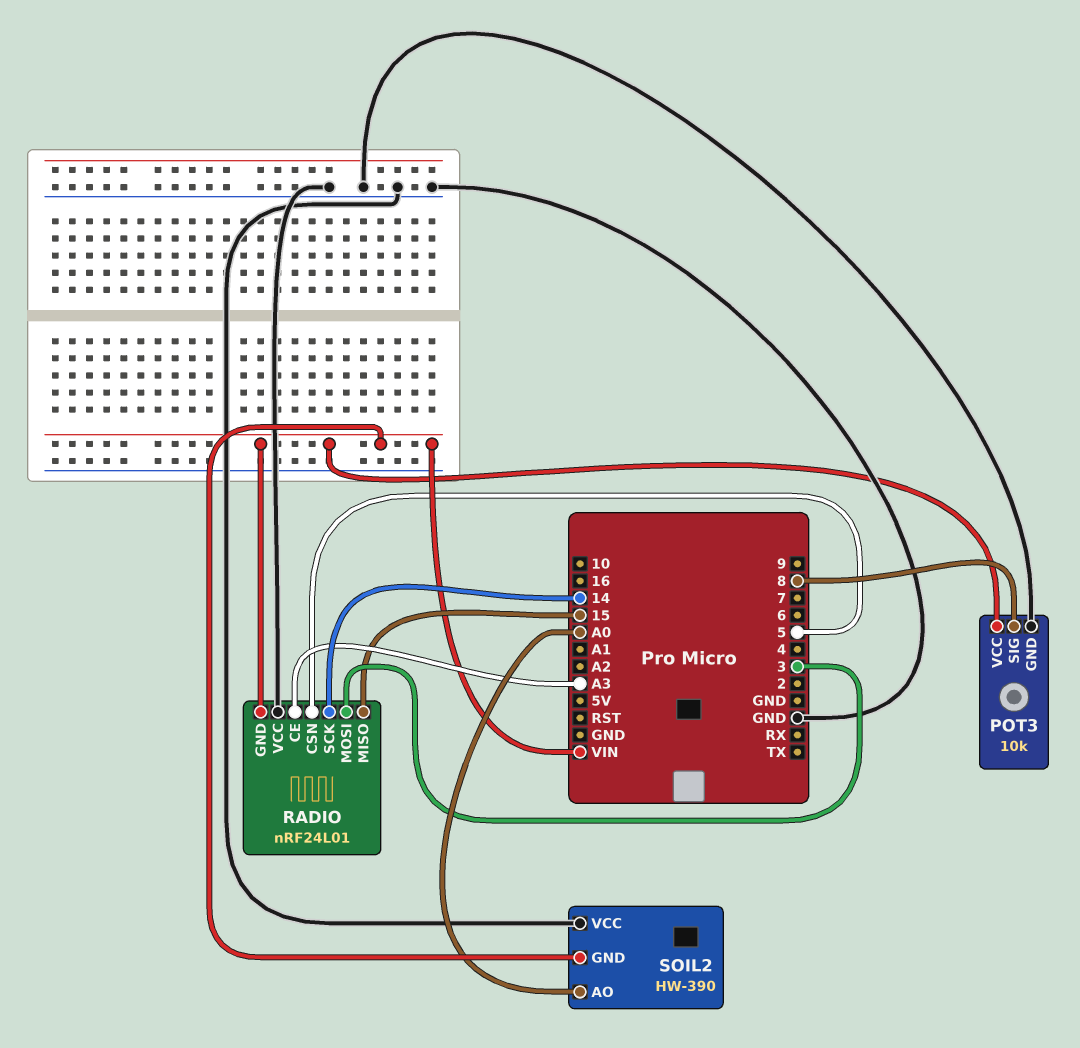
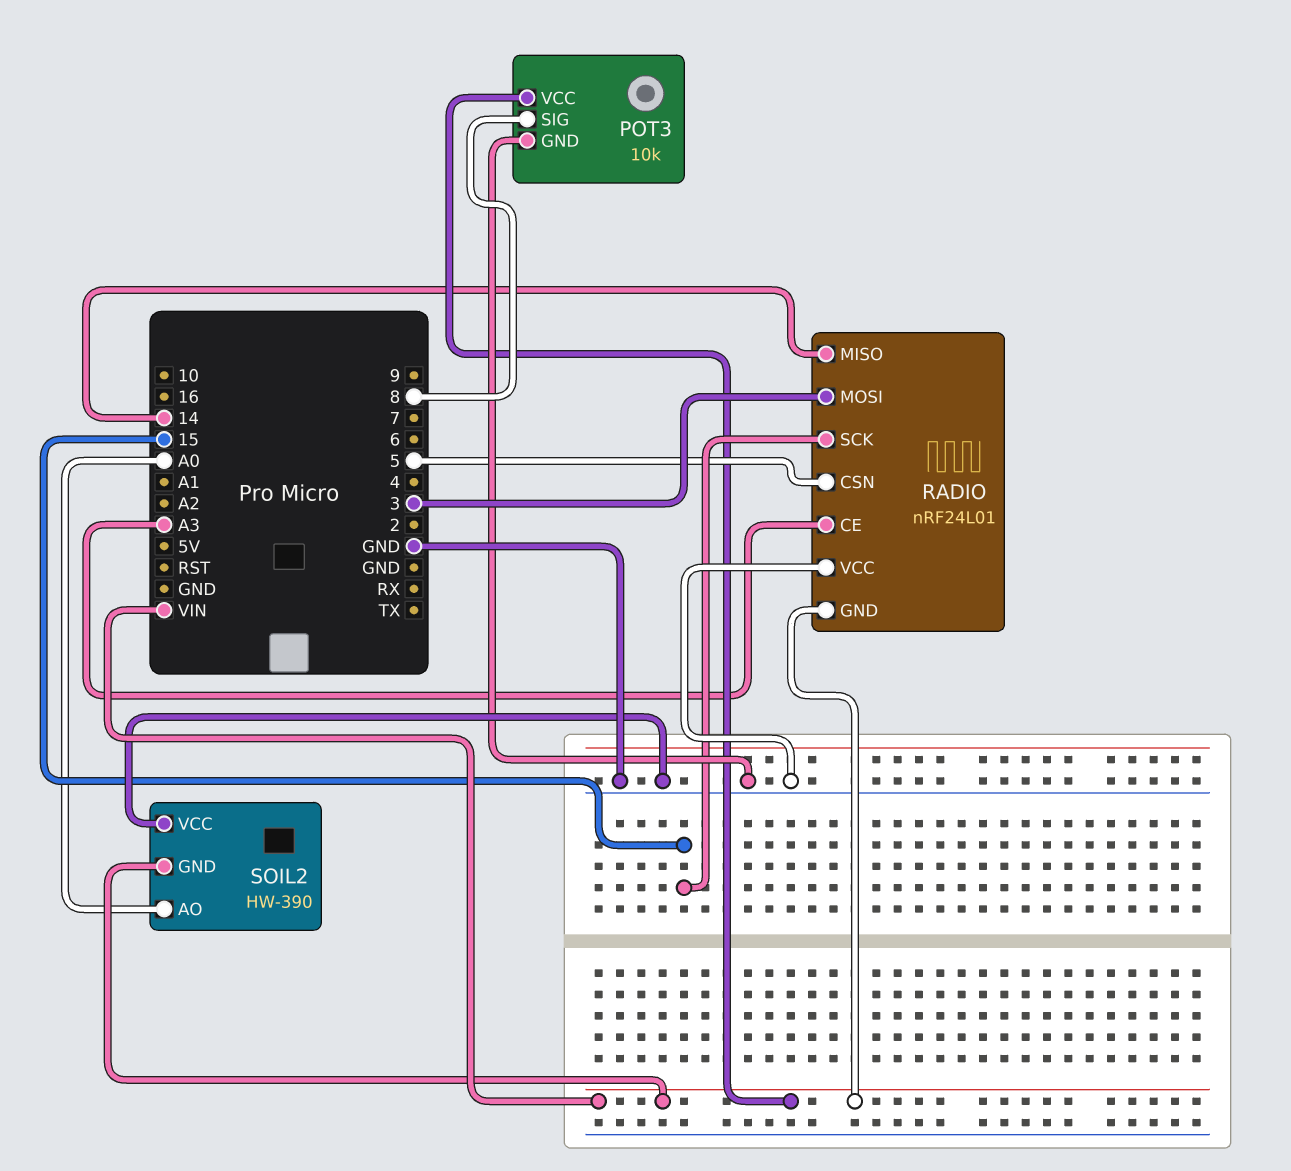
RADIO pin MISO: 15 -> 14
RADIO pin SCK: 14 -> 15

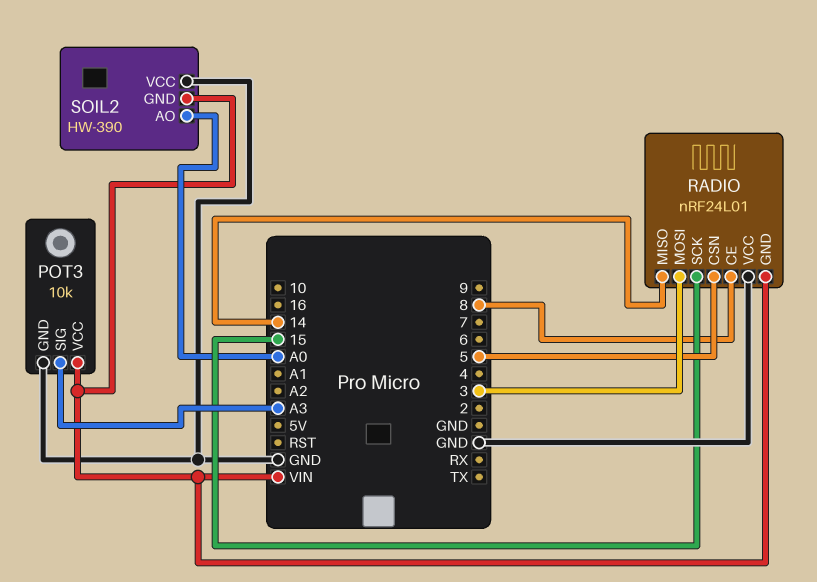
POT3 pin SIG: 8 -> A3
RADIO pin CE: A3 -> 8

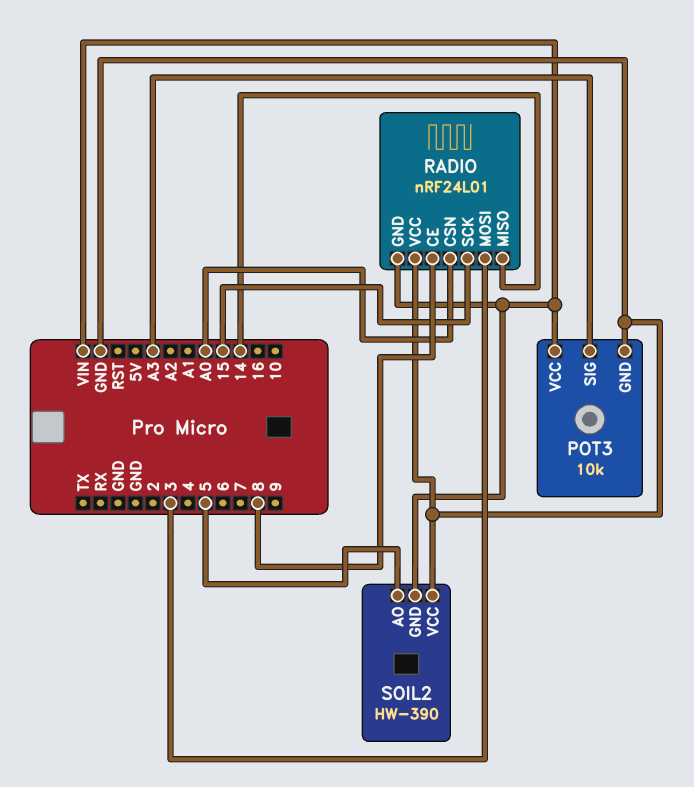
RADIO pin CSN: 5 -> A0
SOIL2 pin AO: A0 -> 5

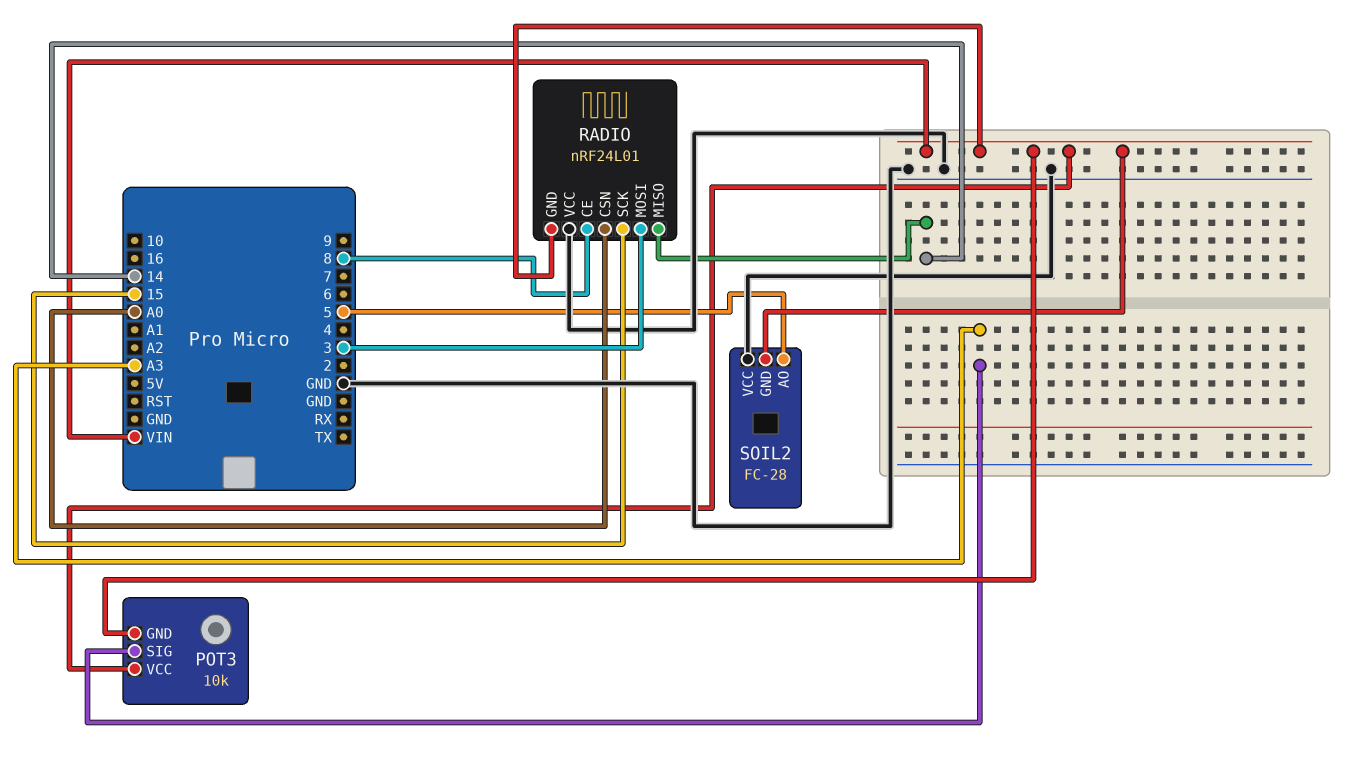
POT3 pin GND: GND -> VIN
SOIL2: HW-390 -> FC-28

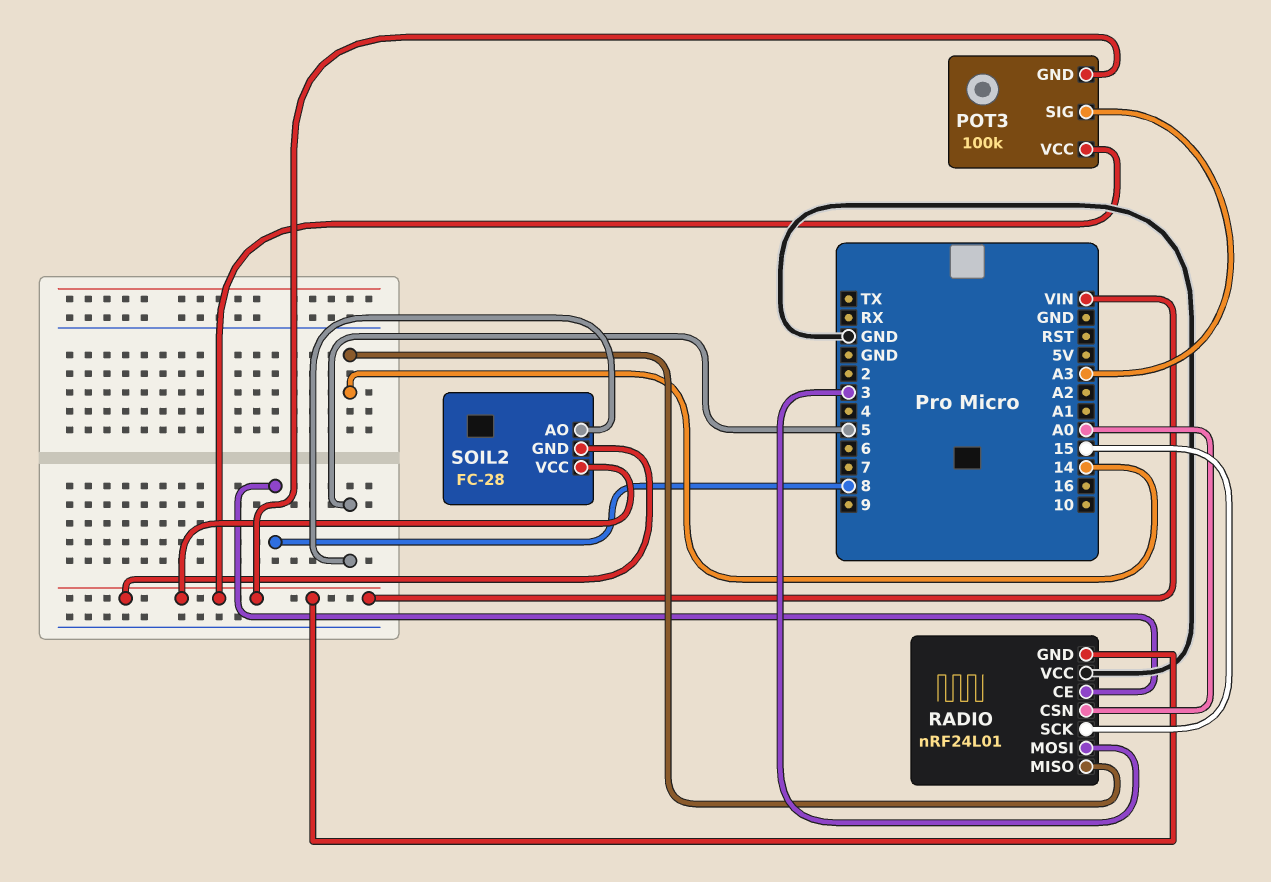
POT3: 10k -> 100k
SOIL2 pin VCC: GND -> VIN

